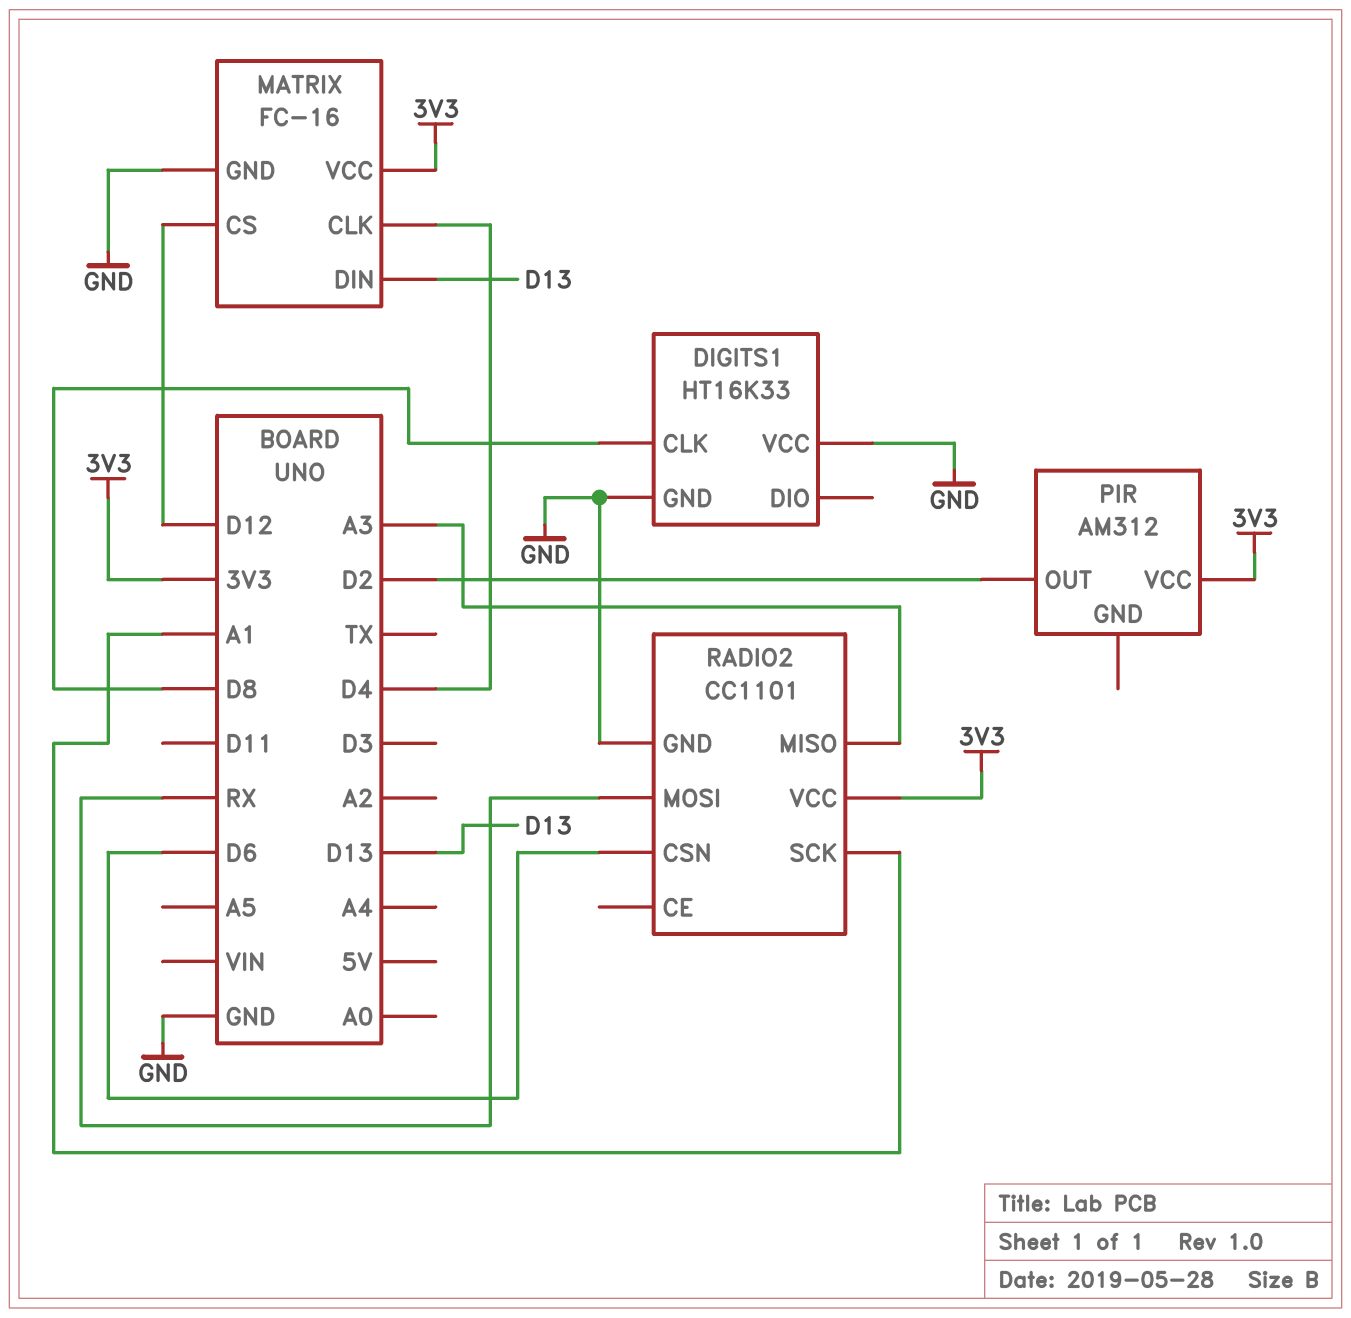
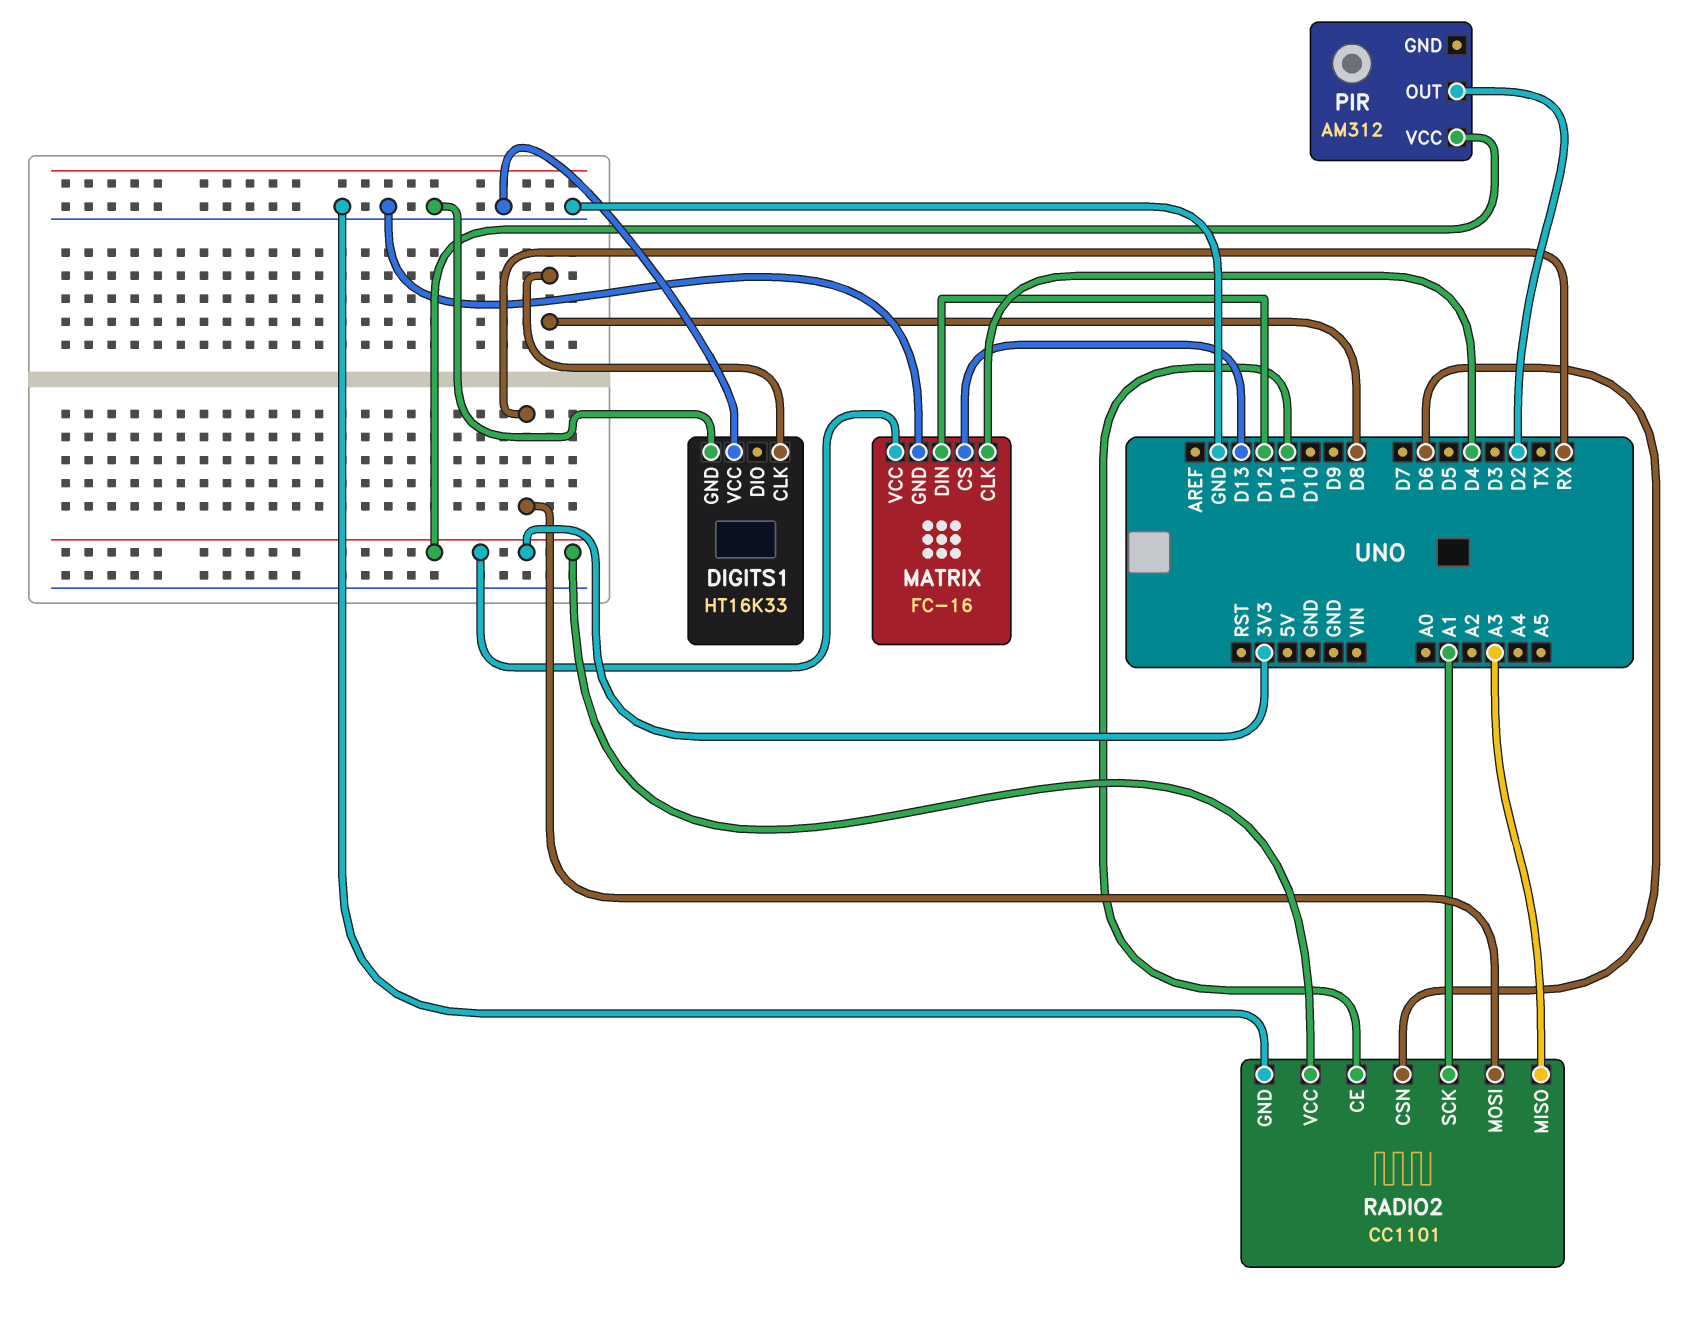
MATRIX pin CS: D12 -> D13
MATRIX pin DIN: D13 -> D12
RADIO2 pin CE: none -> D11

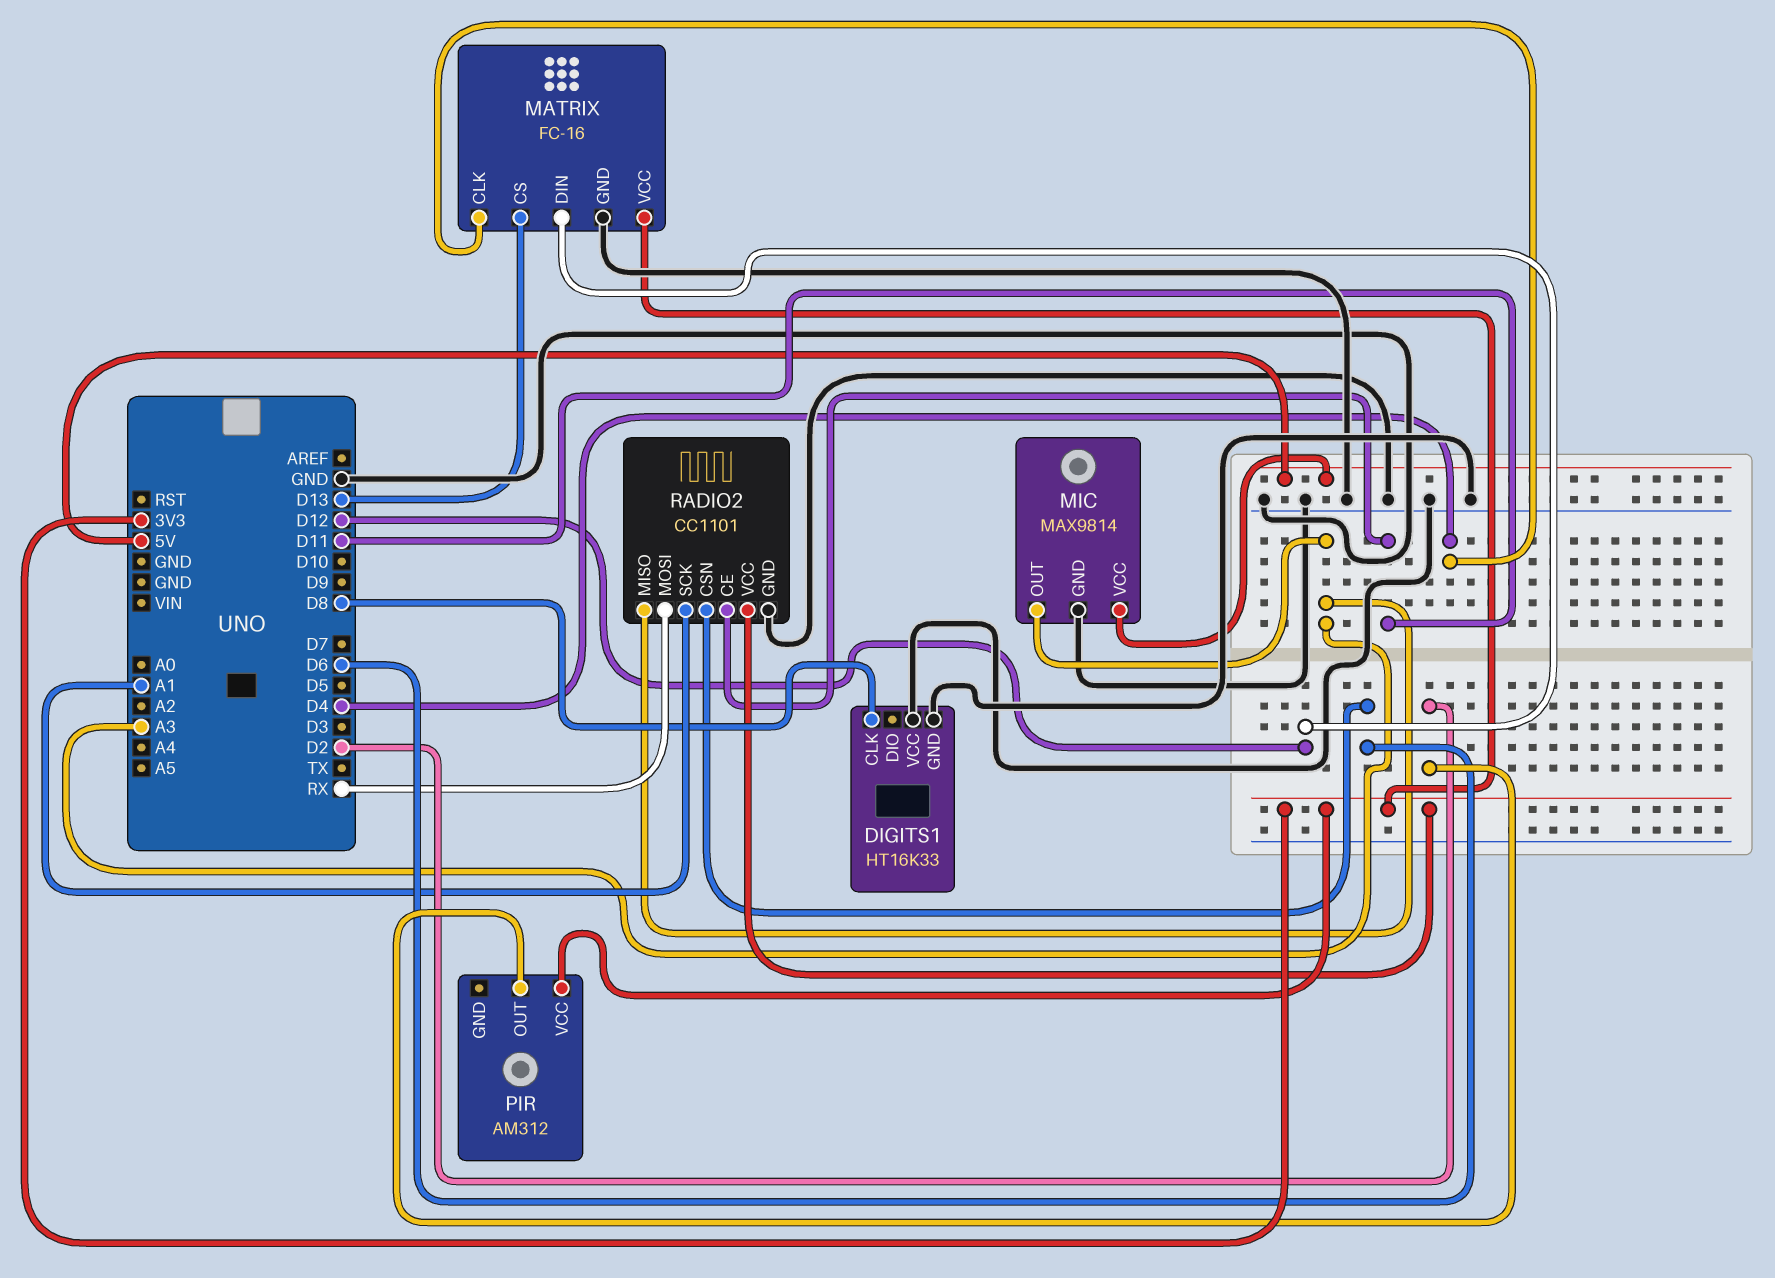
MIC: none -> MAX9814
MIC pin GND: none -> GND
MIC pin OUT: none -> A3
MIC pin VCC: none -> 5V

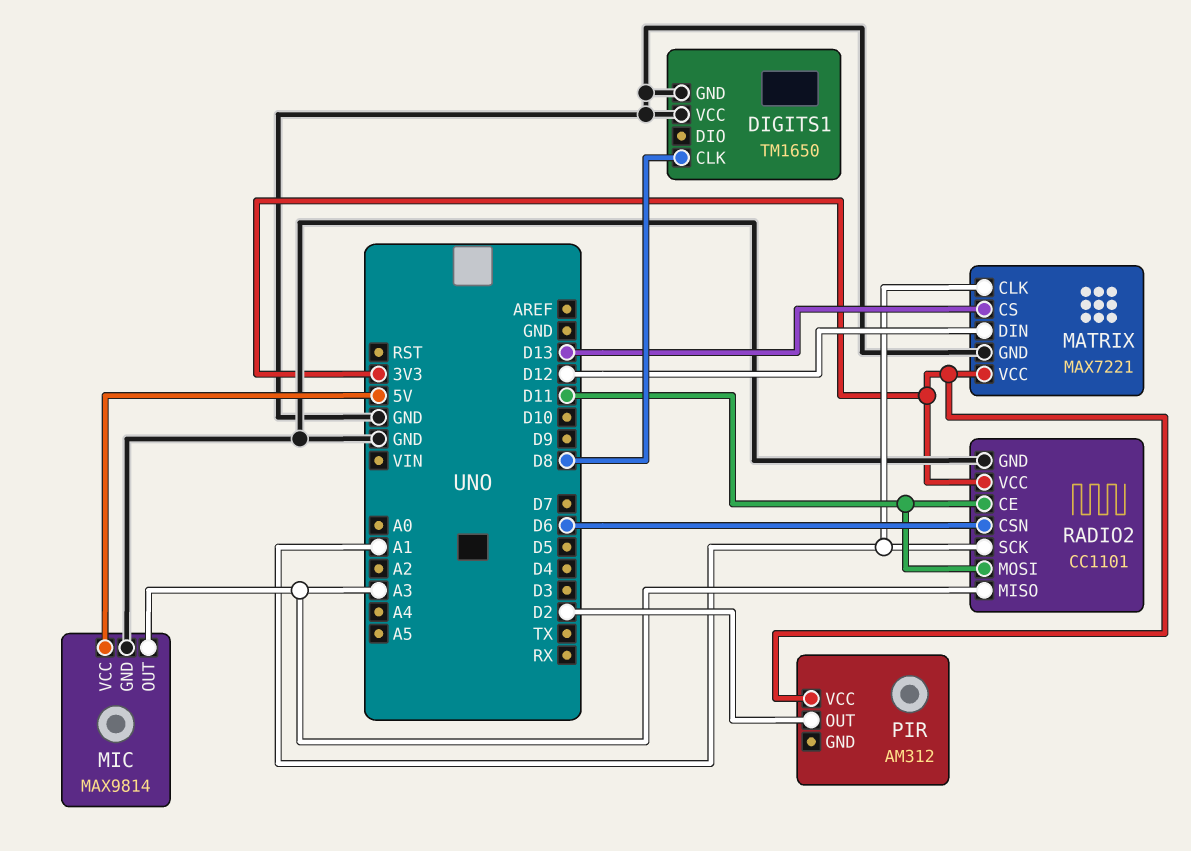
DIGITS1: HT16K33 -> TM1650
MATRIX: FC-16 -> MAX7221
MATRIX pin CLK: D4 -> A1
RADIO2 pin MOSI: RX -> D11

